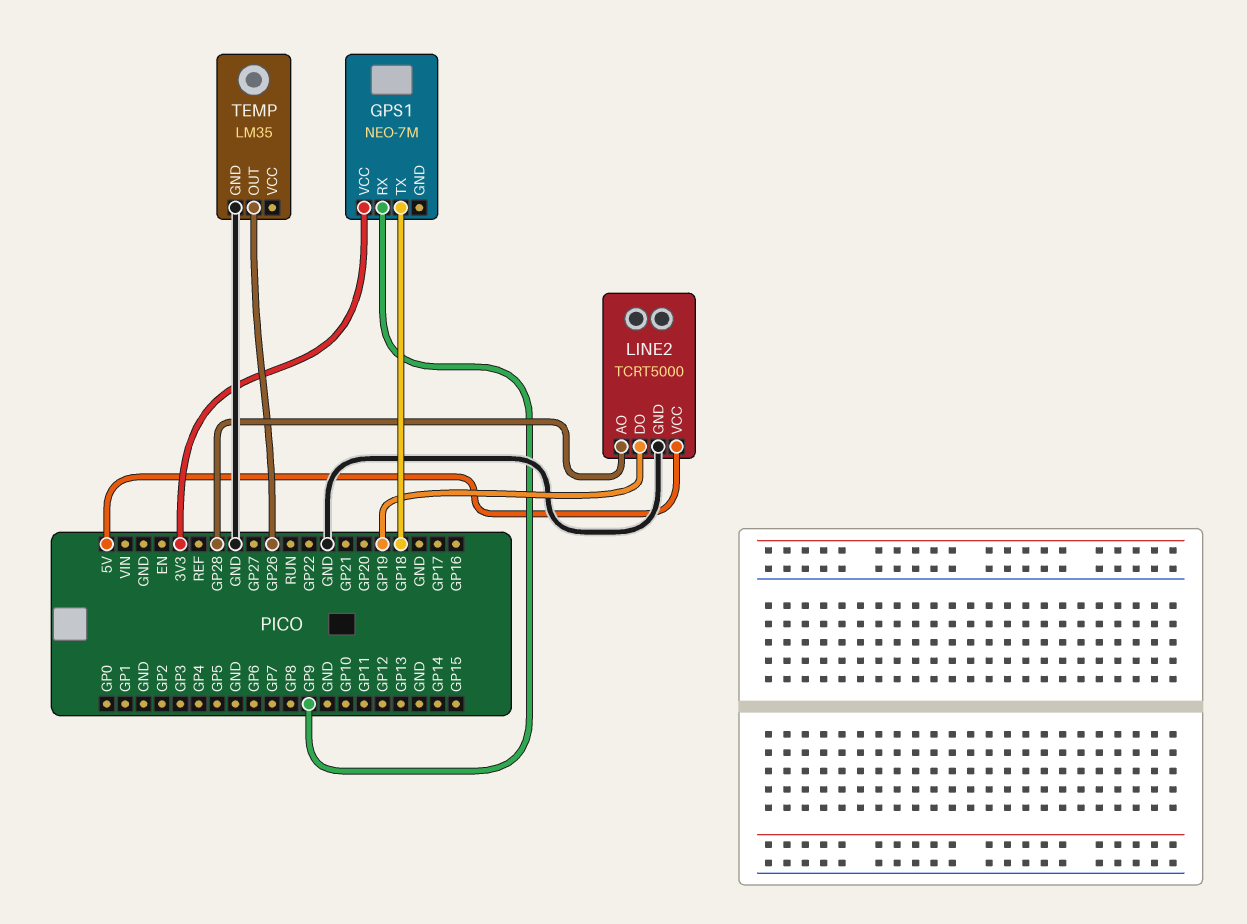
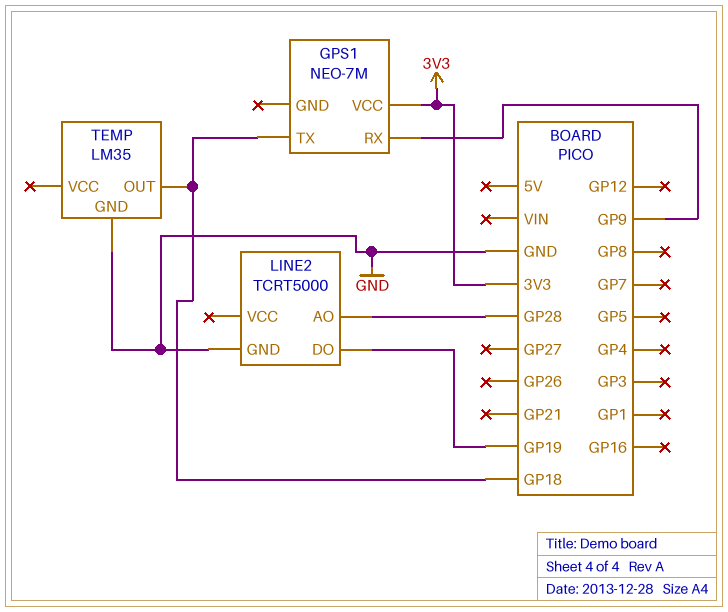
LINE2 pin VCC: 5V -> none
TEMP pin OUT: GP26 -> GP18

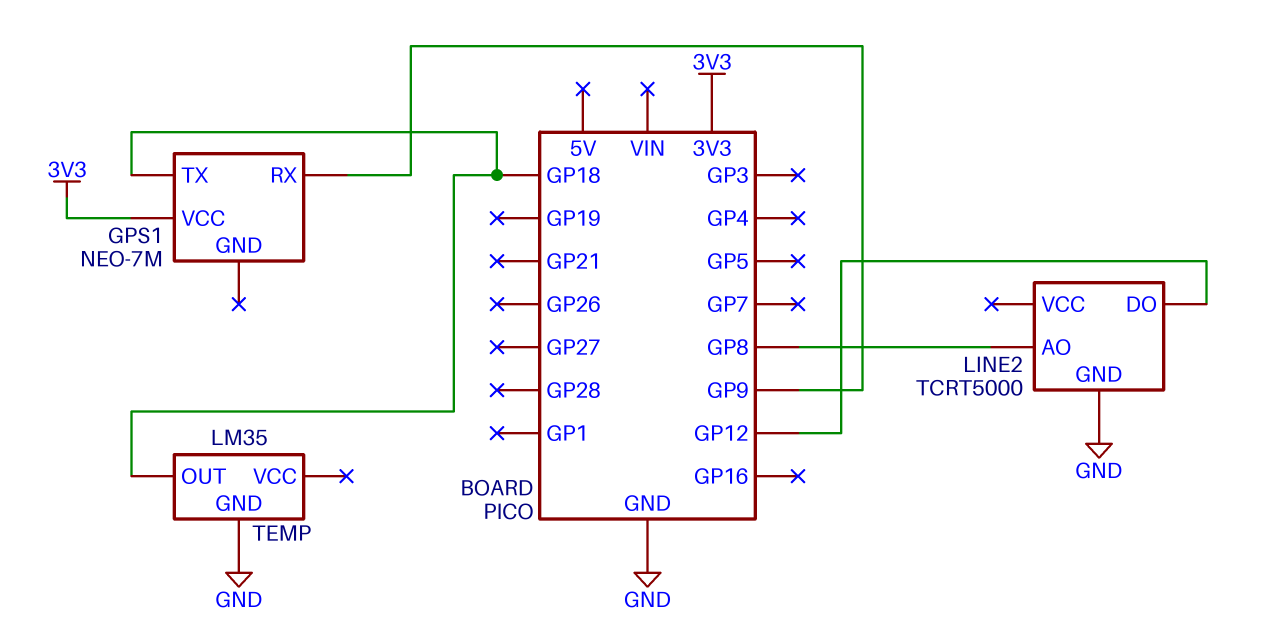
LINE2 pin AO: GP28 -> GP8
LINE2 pin DO: GP19 -> GP12

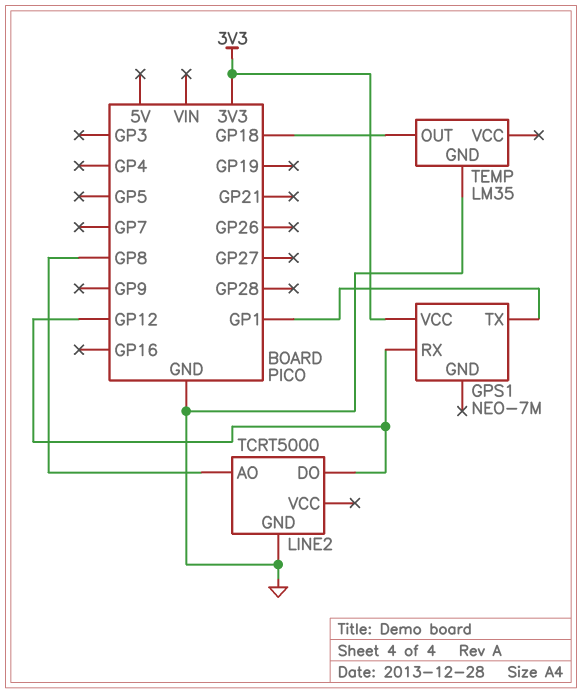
GPS1 pin RX: GP9 -> GP12
GPS1 pin TX: GP18 -> GP1

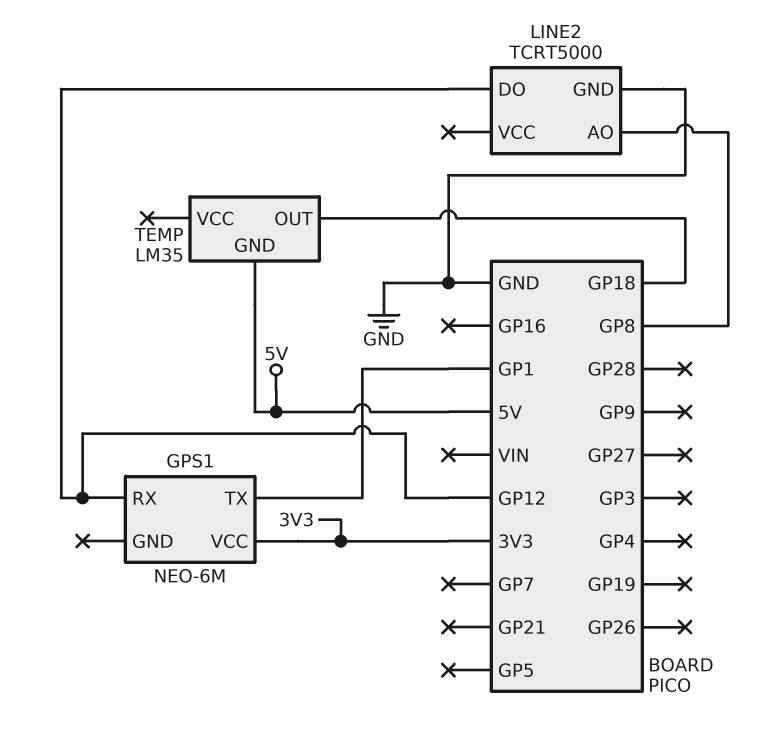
GPS1: NEO-7M -> NEO-6M
TEMP pin GND: GND -> 5V

